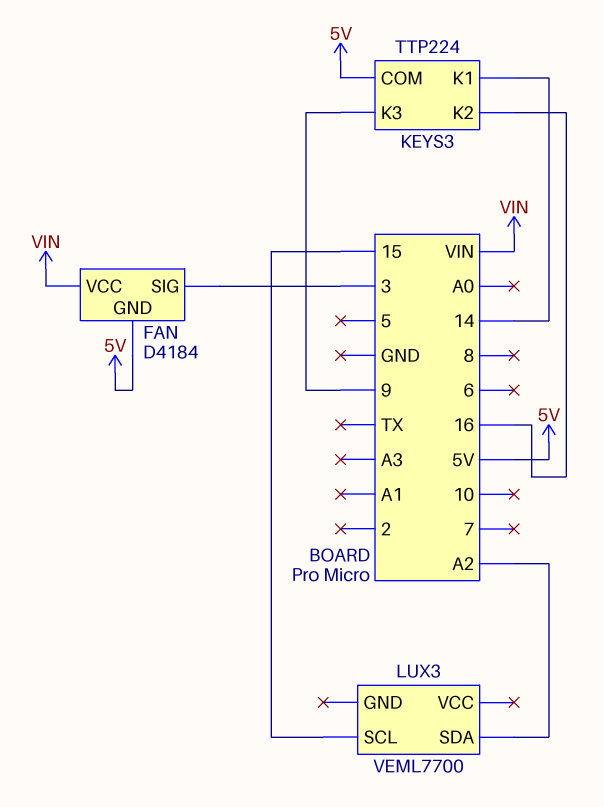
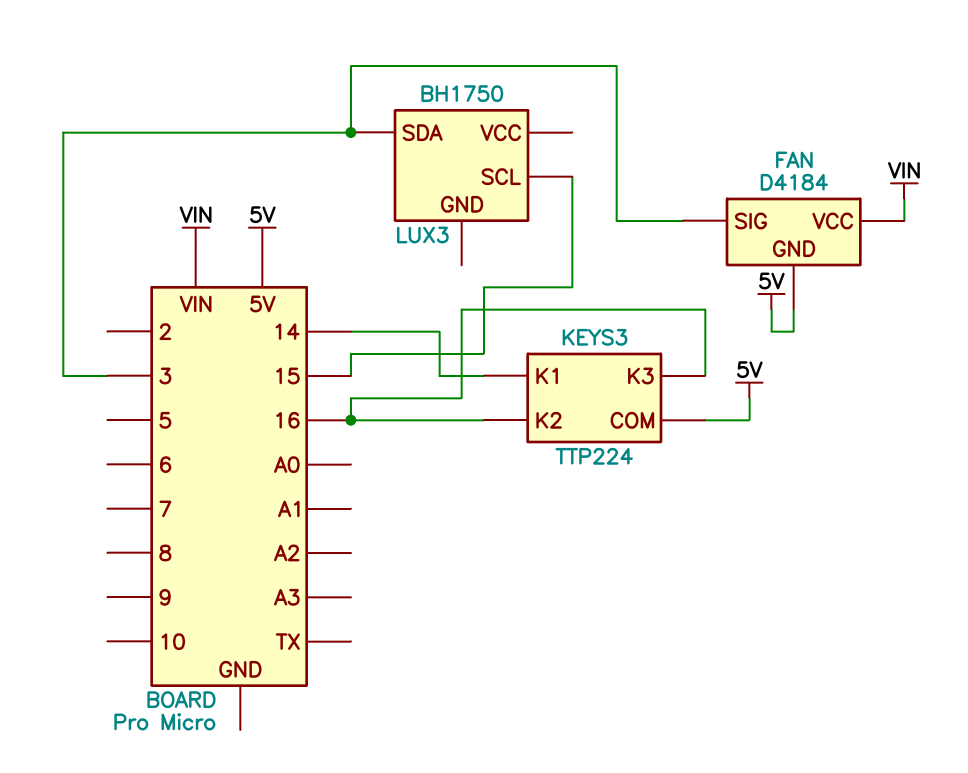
KEYS3 pin K3: 9 -> 16
LUX3: VEML7700 -> BH1750
LUX3 pin SDA: A2 -> 3

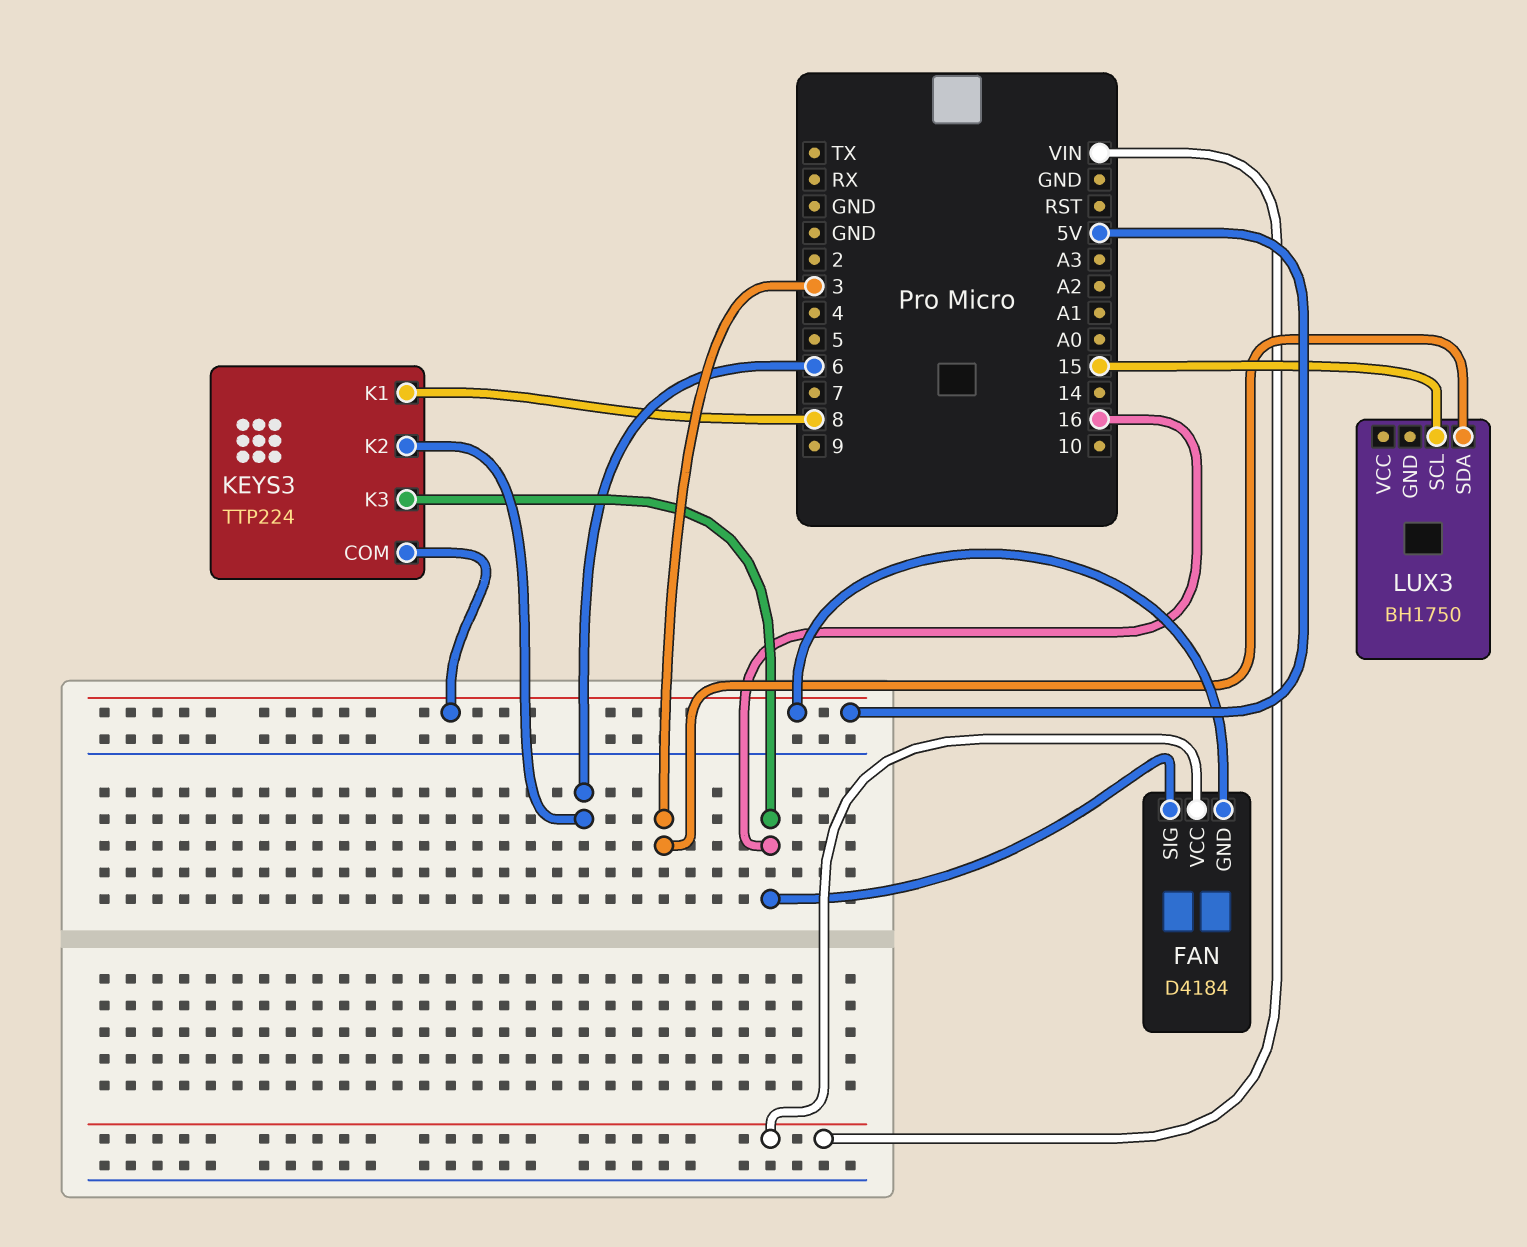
FAN pin SIG: 3 -> 16
KEYS3 pin K1: 14 -> 8
KEYS3 pin K2: 16 -> 6

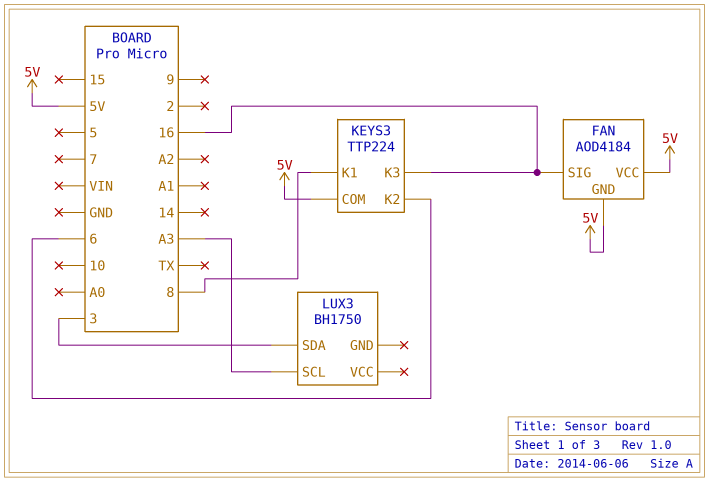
FAN: D4184 -> AOD4184
FAN pin VCC: VIN -> 5V
LUX3 pin SCL: 15 -> A3

